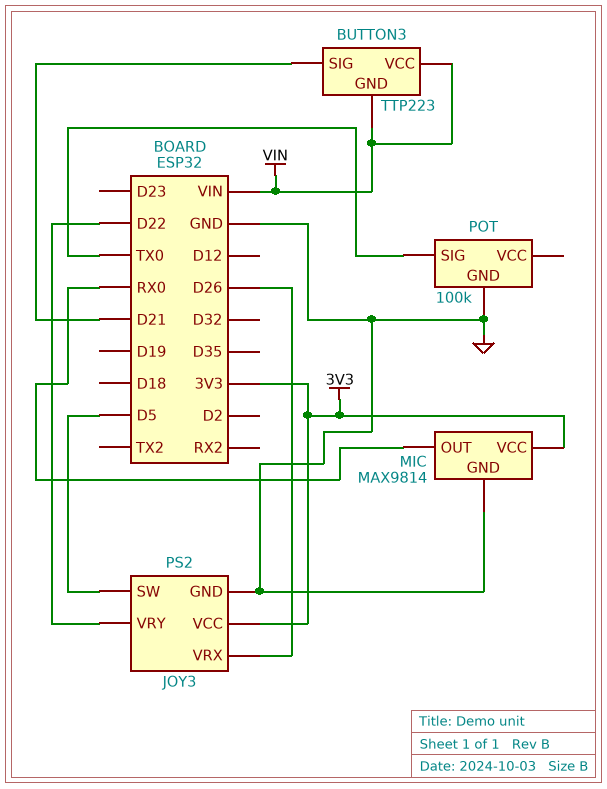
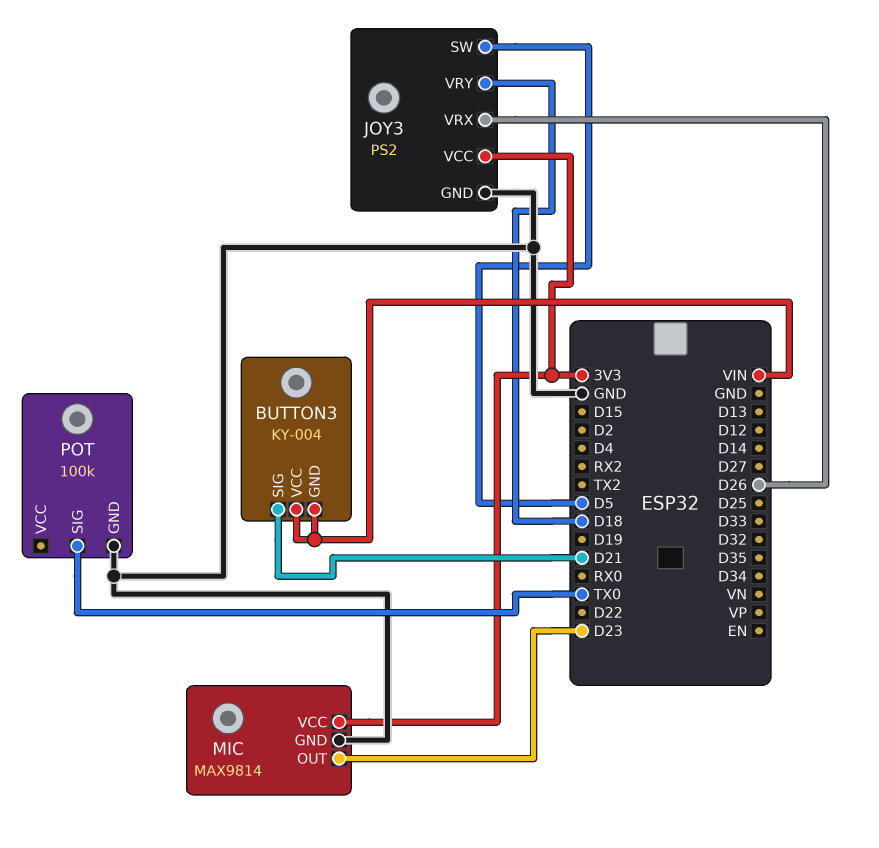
BUTTON3: TTP223 -> KY-004
JOY3 pin VRY: D22 -> D18
MIC pin OUT: RX0 -> D23

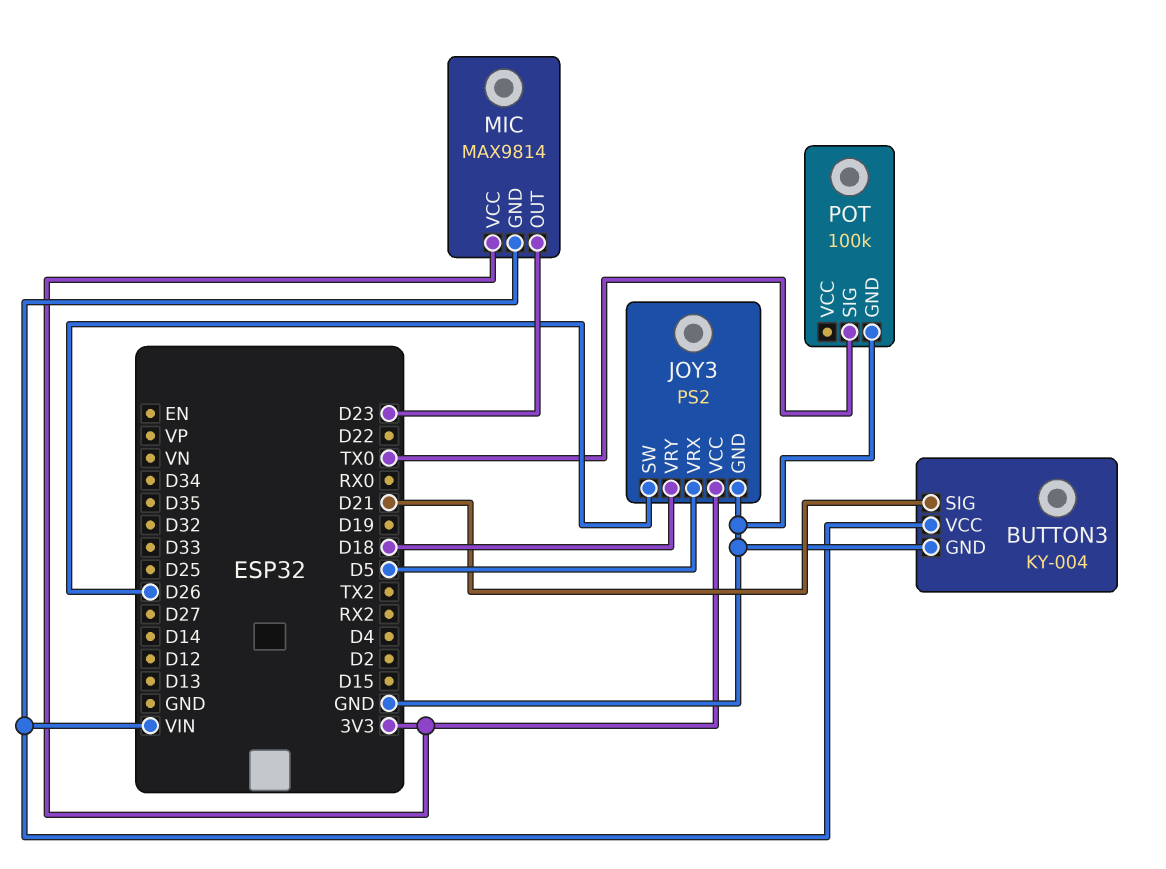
BUTTON3 pin GND: VIN -> GND
JOY3 pin SW: D5 -> D26
JOY3 pin VRX: D26 -> D5
MIC pin GND: GND -> VIN

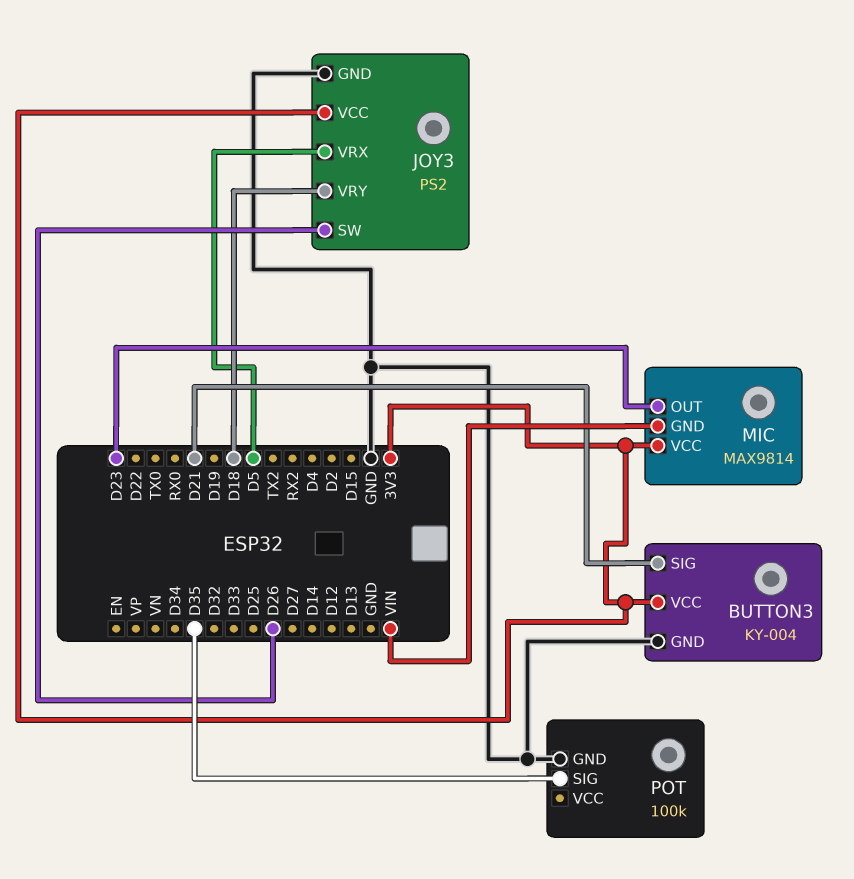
BUTTON3 pin VCC: VIN -> 3V3
POT pin SIG: TX0 -> D35

